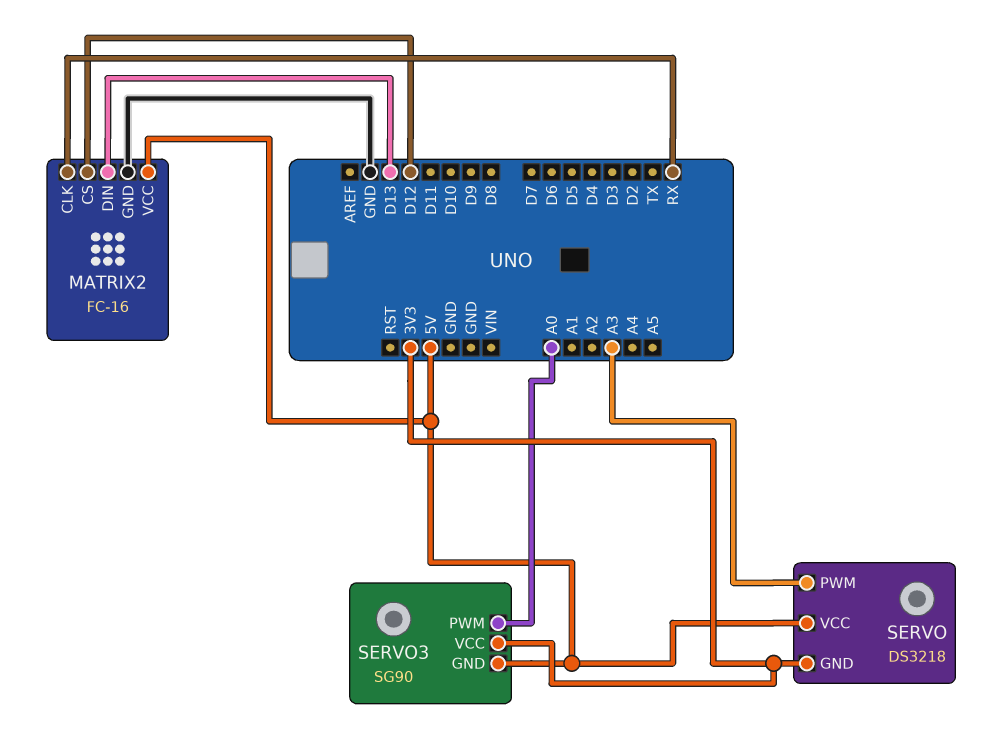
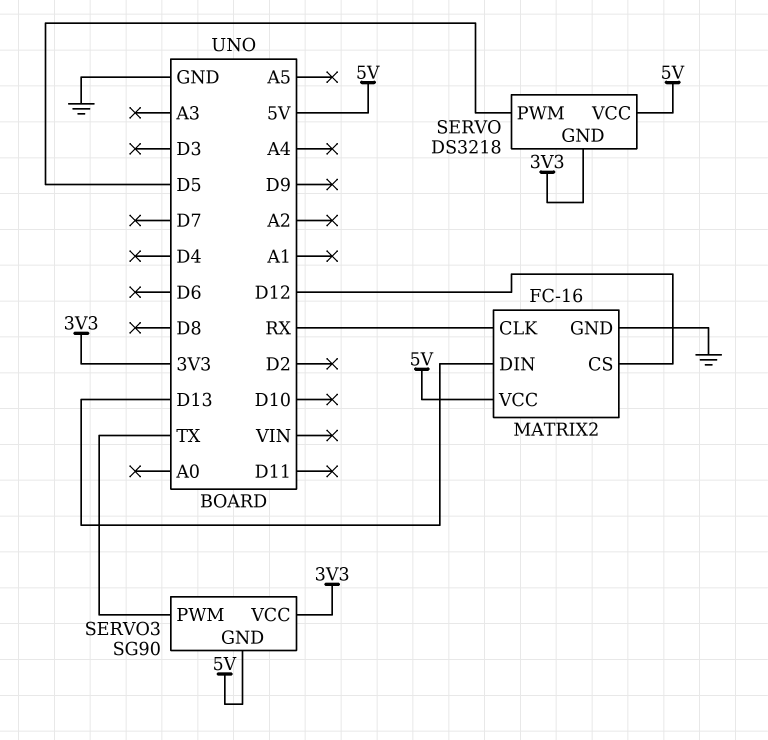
SERVO pin PWM: A3 -> D5
SERVO3 pin PWM: A0 -> TX

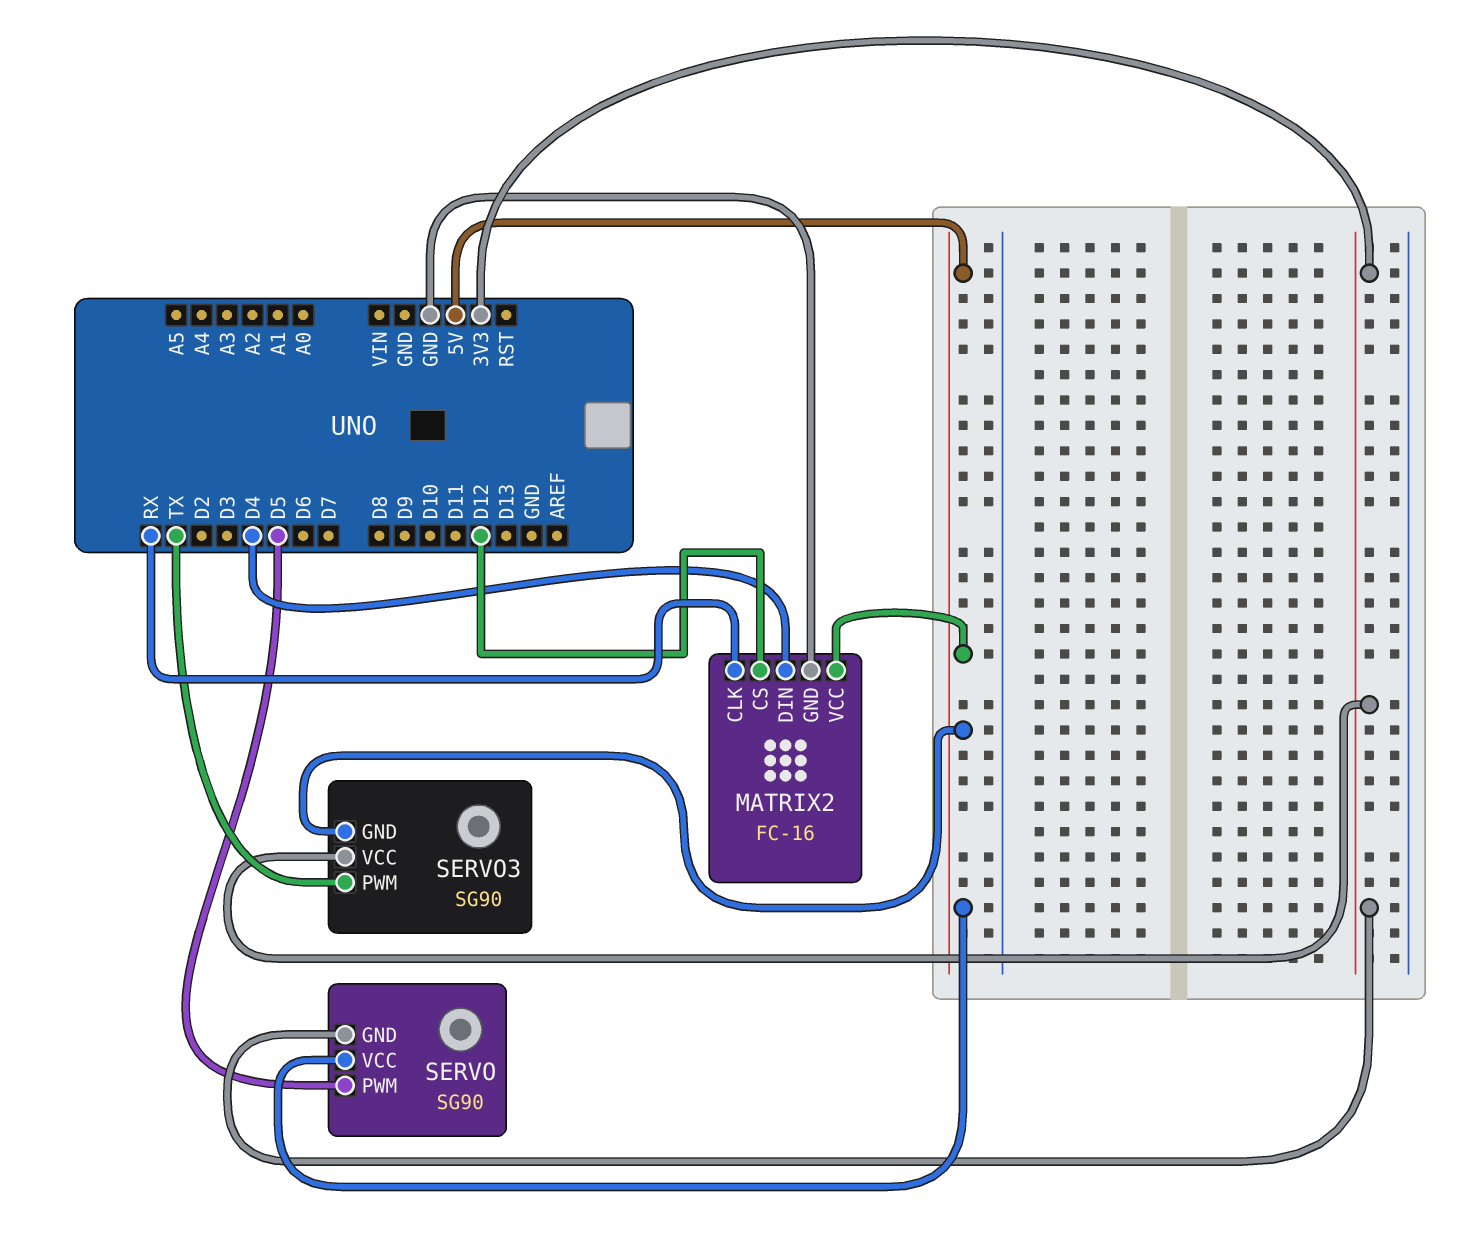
MATRIX2 pin DIN: D13 -> D4
SERVO: DS3218 -> SG90

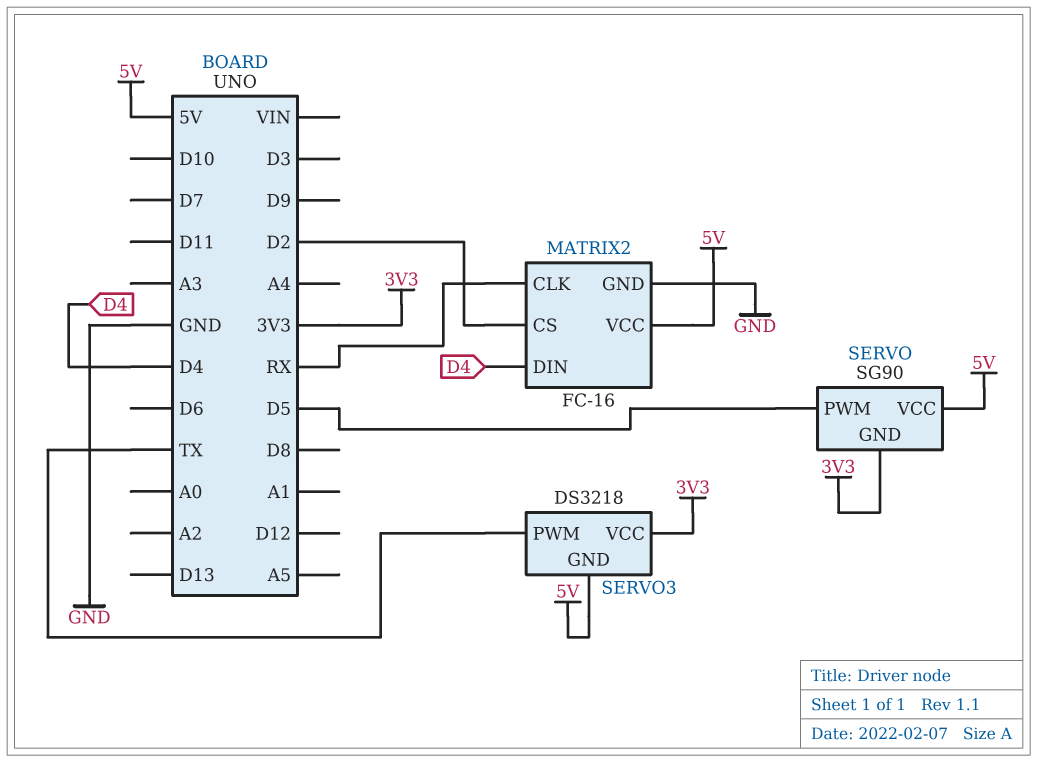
MATRIX2 pin CS: D12 -> D2
SERVO3: SG90 -> DS3218

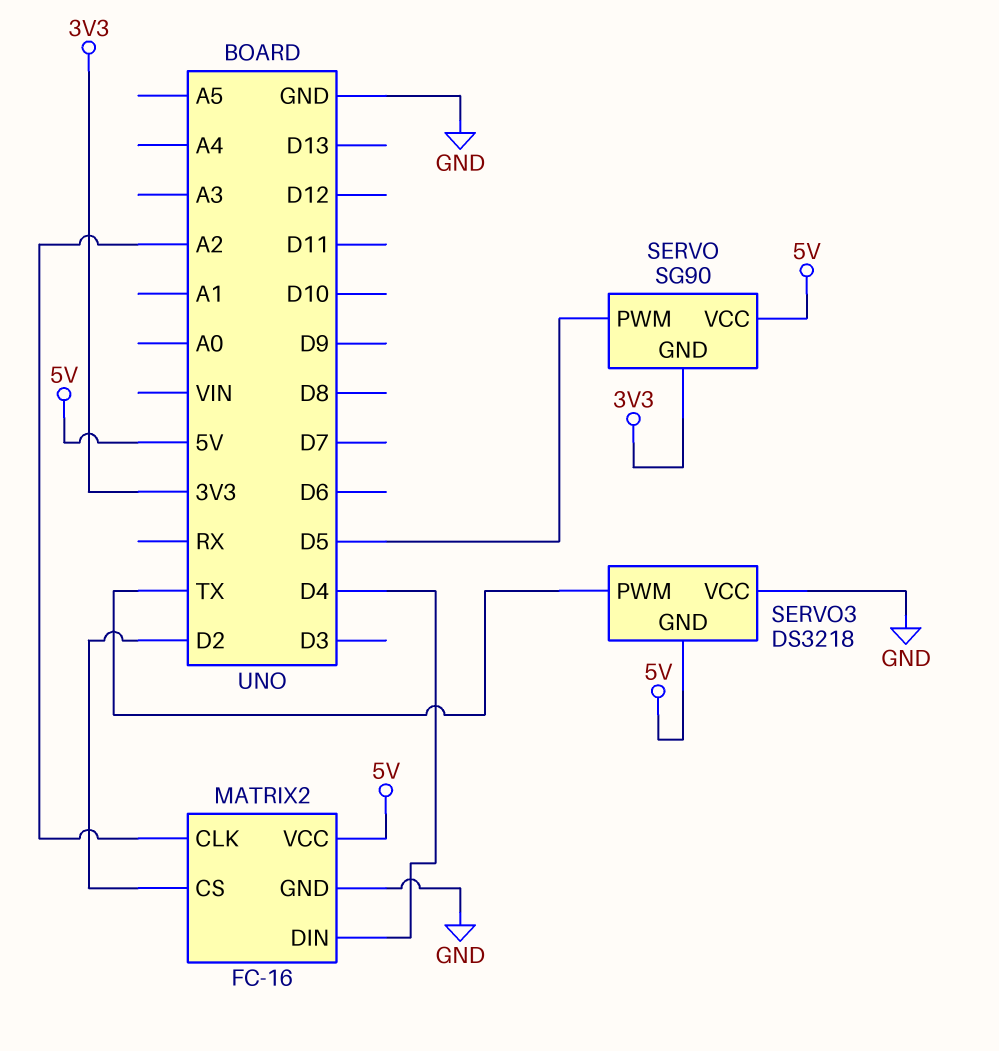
MATRIX2 pin CLK: RX -> A2
SERVO3 pin VCC: 3V3 -> GND

